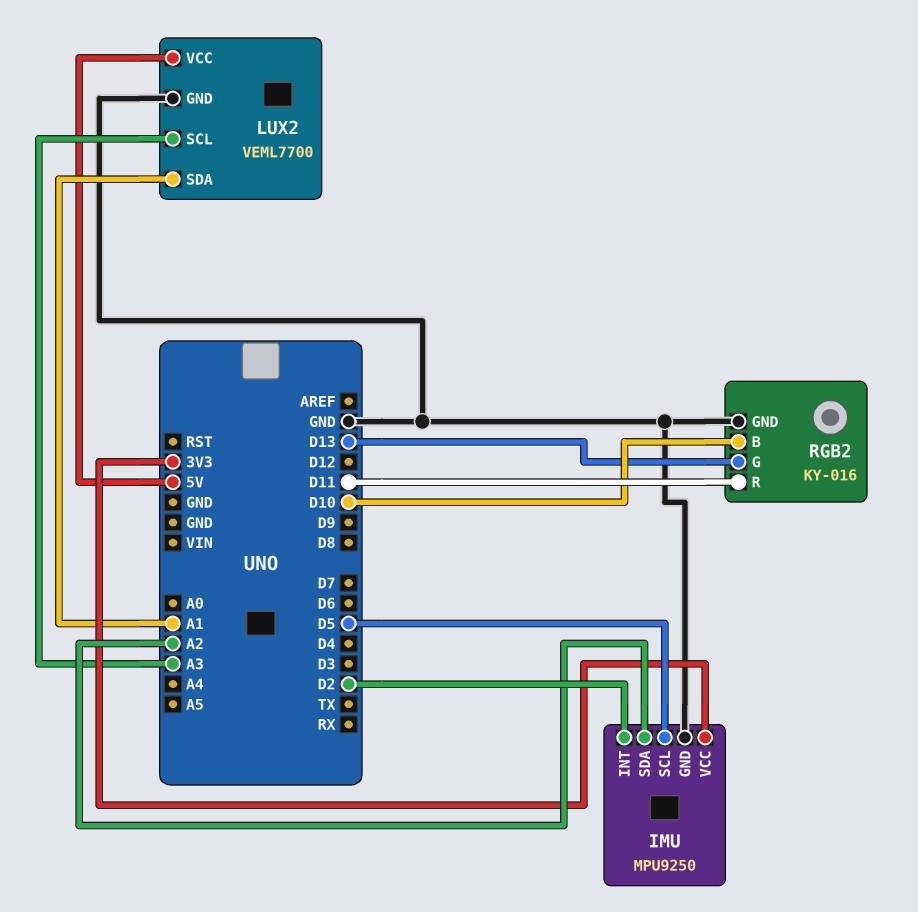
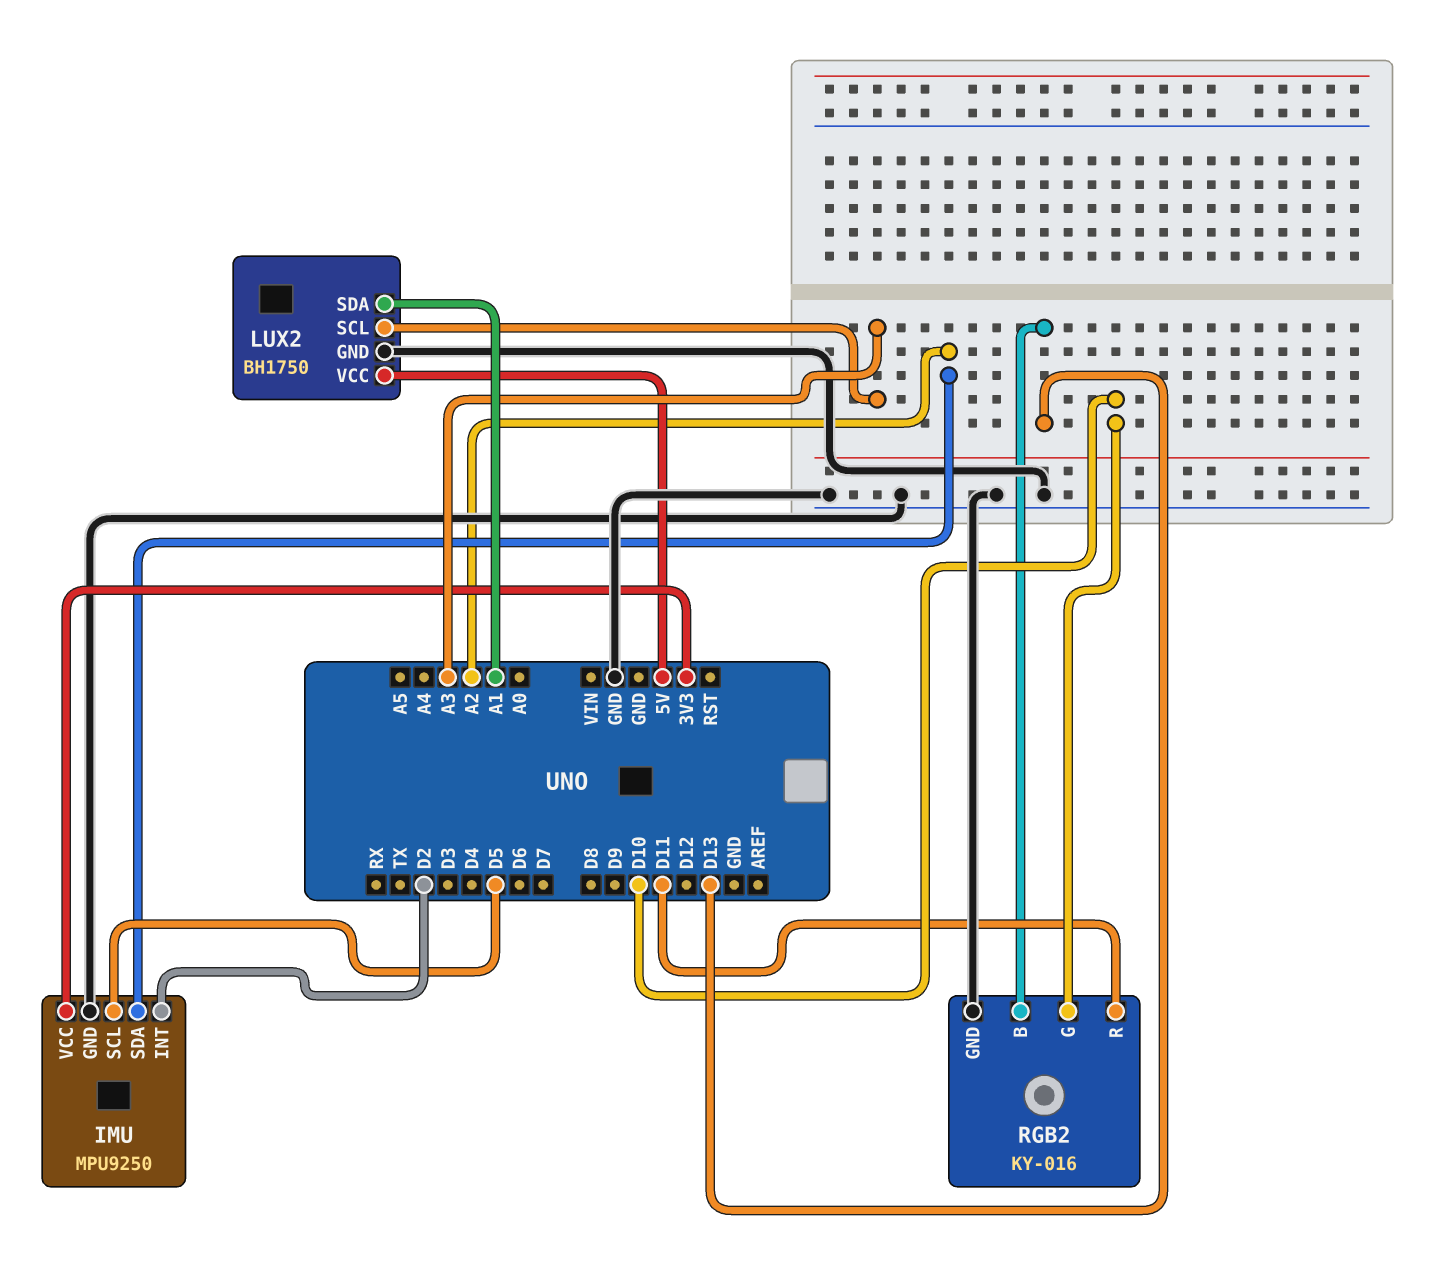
LUX2: VEML7700 -> BH1750
RGB2 pin B: D10 -> D13
RGB2 pin G: D13 -> D10

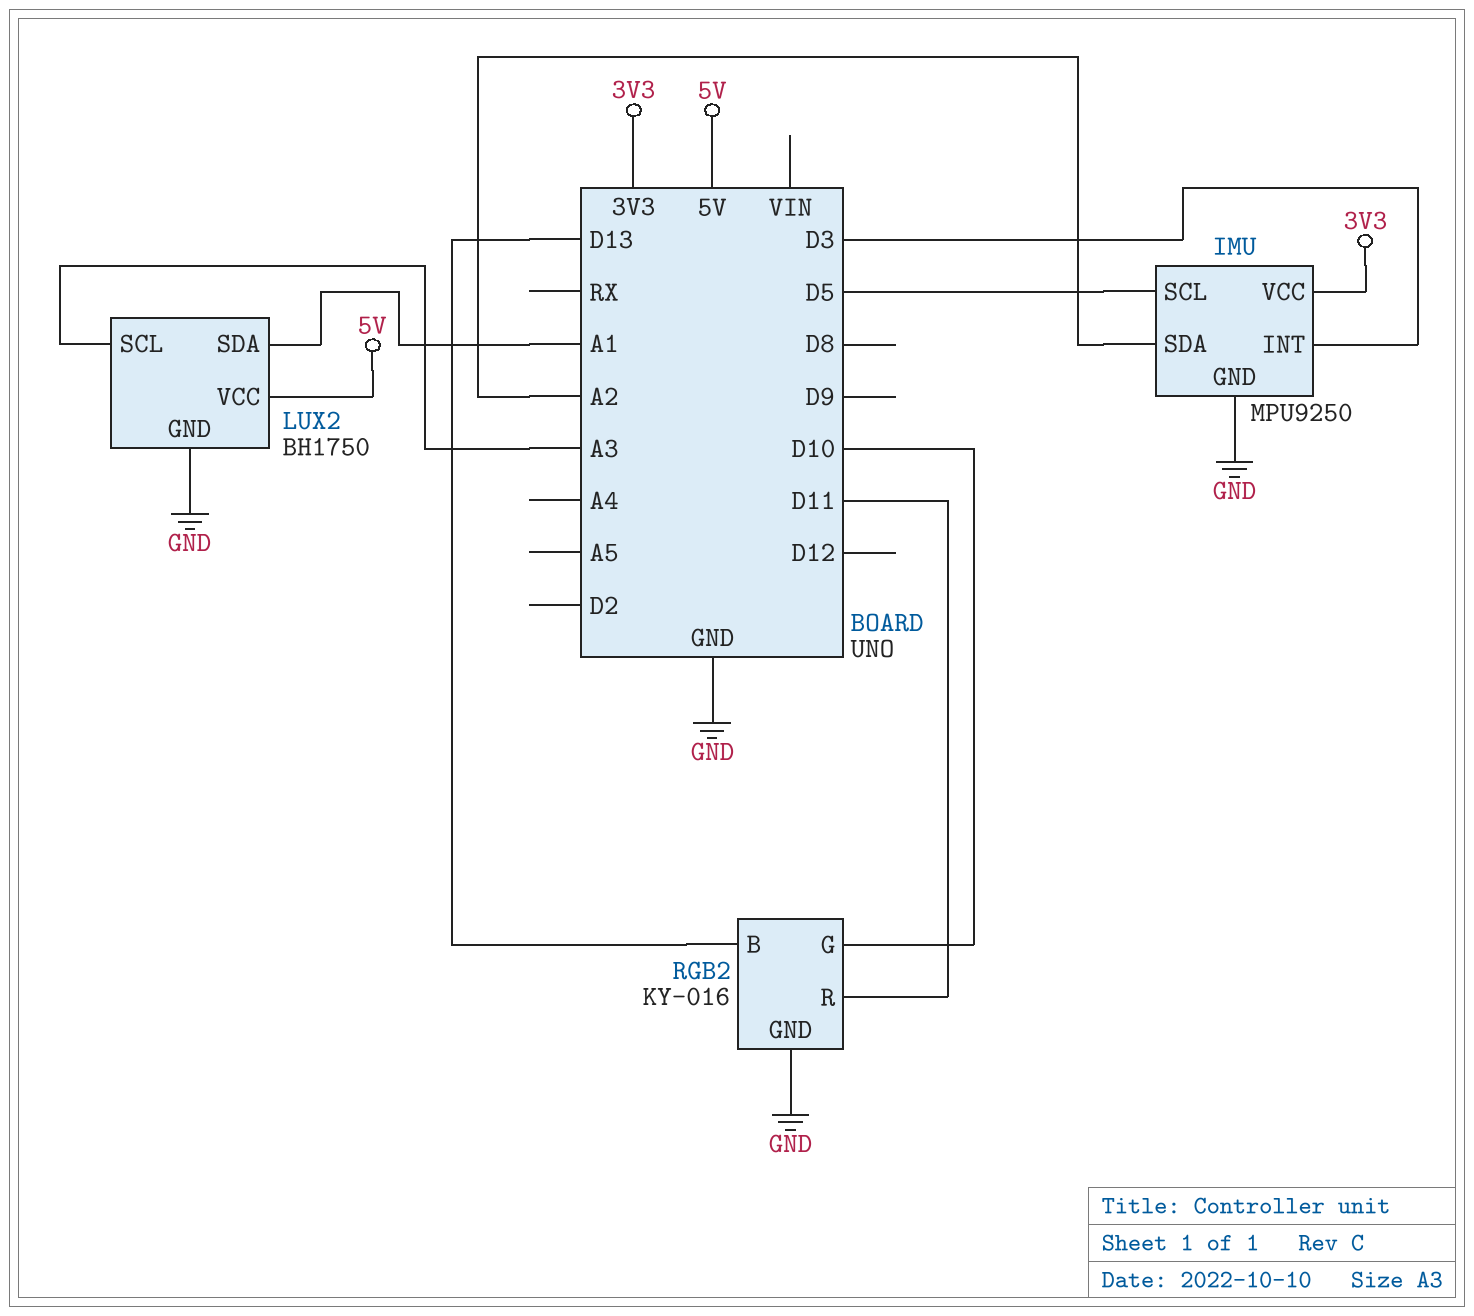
IMU pin INT: D2 -> D3

